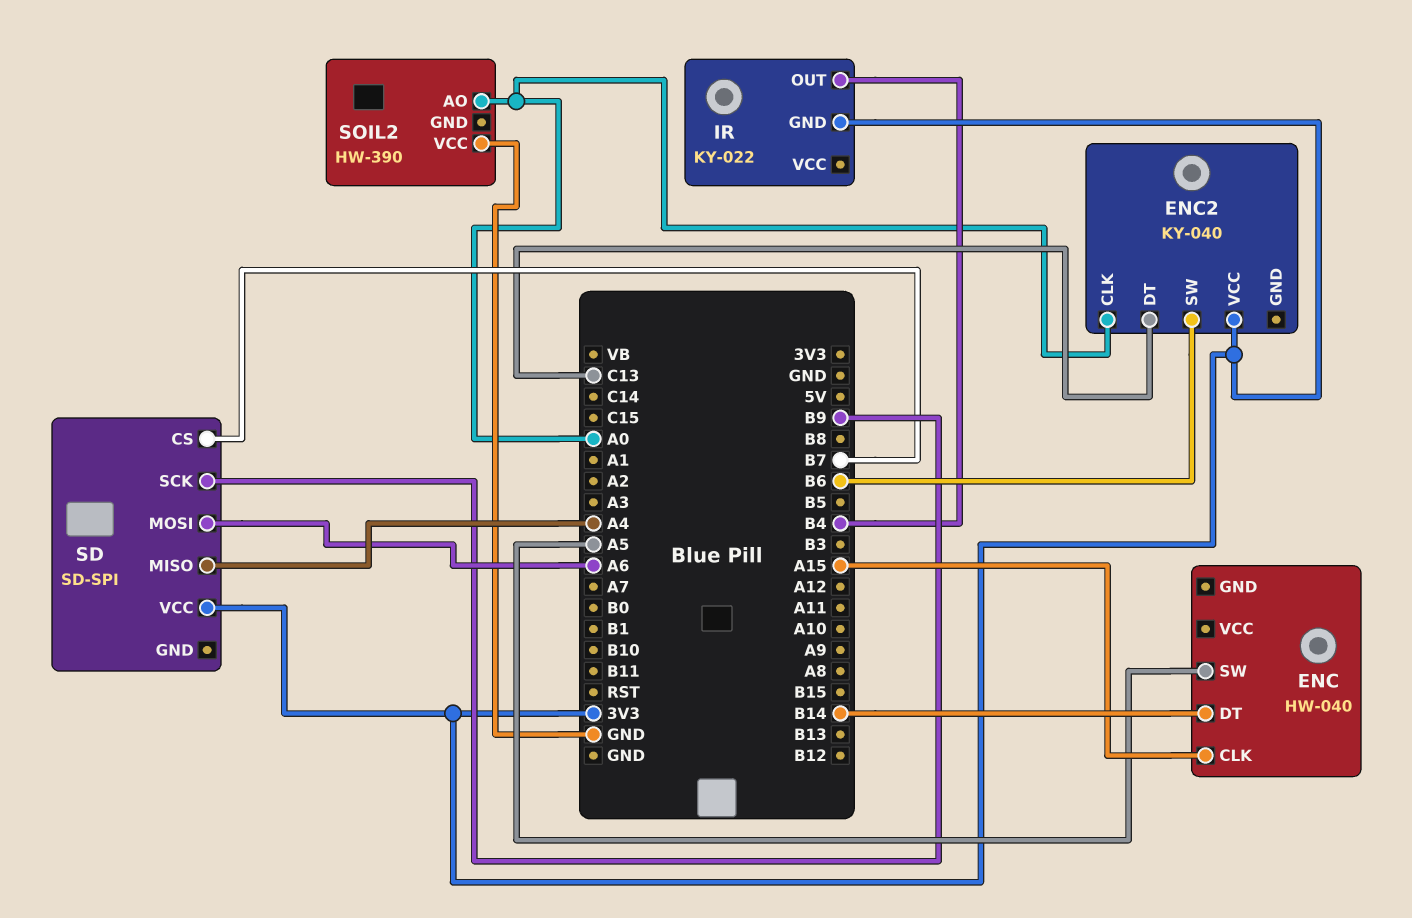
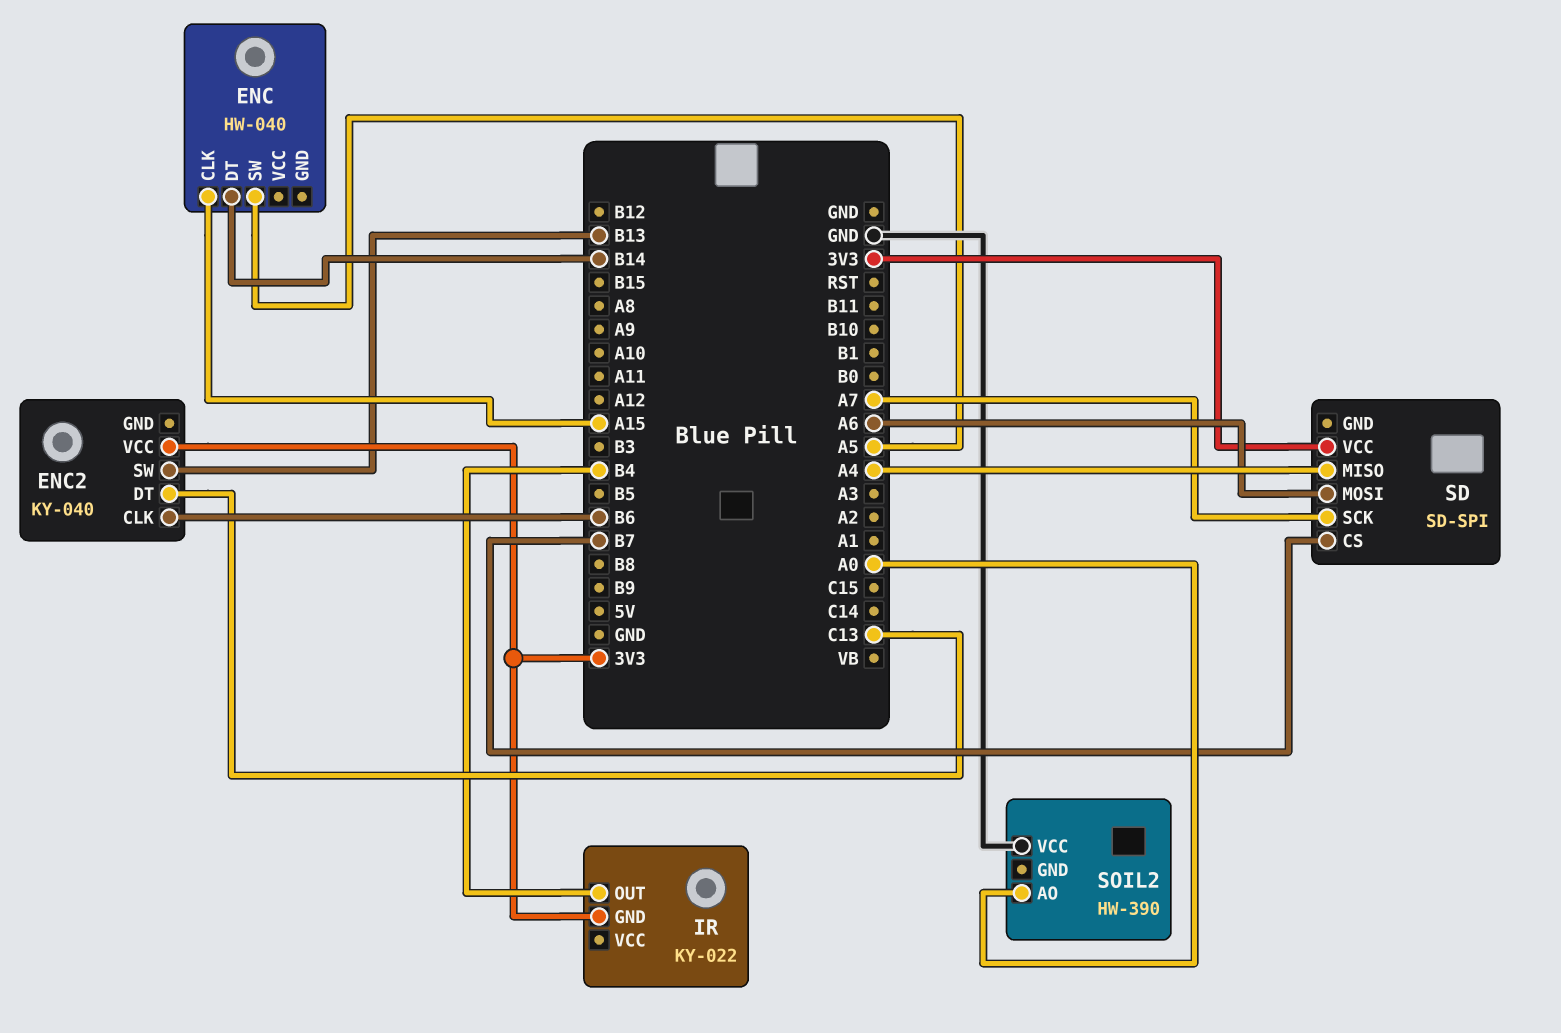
ENC2 pin CLK: A0 -> B6
ENC2 pin SW: B6 -> B13
SD pin SCK: B9 -> A7

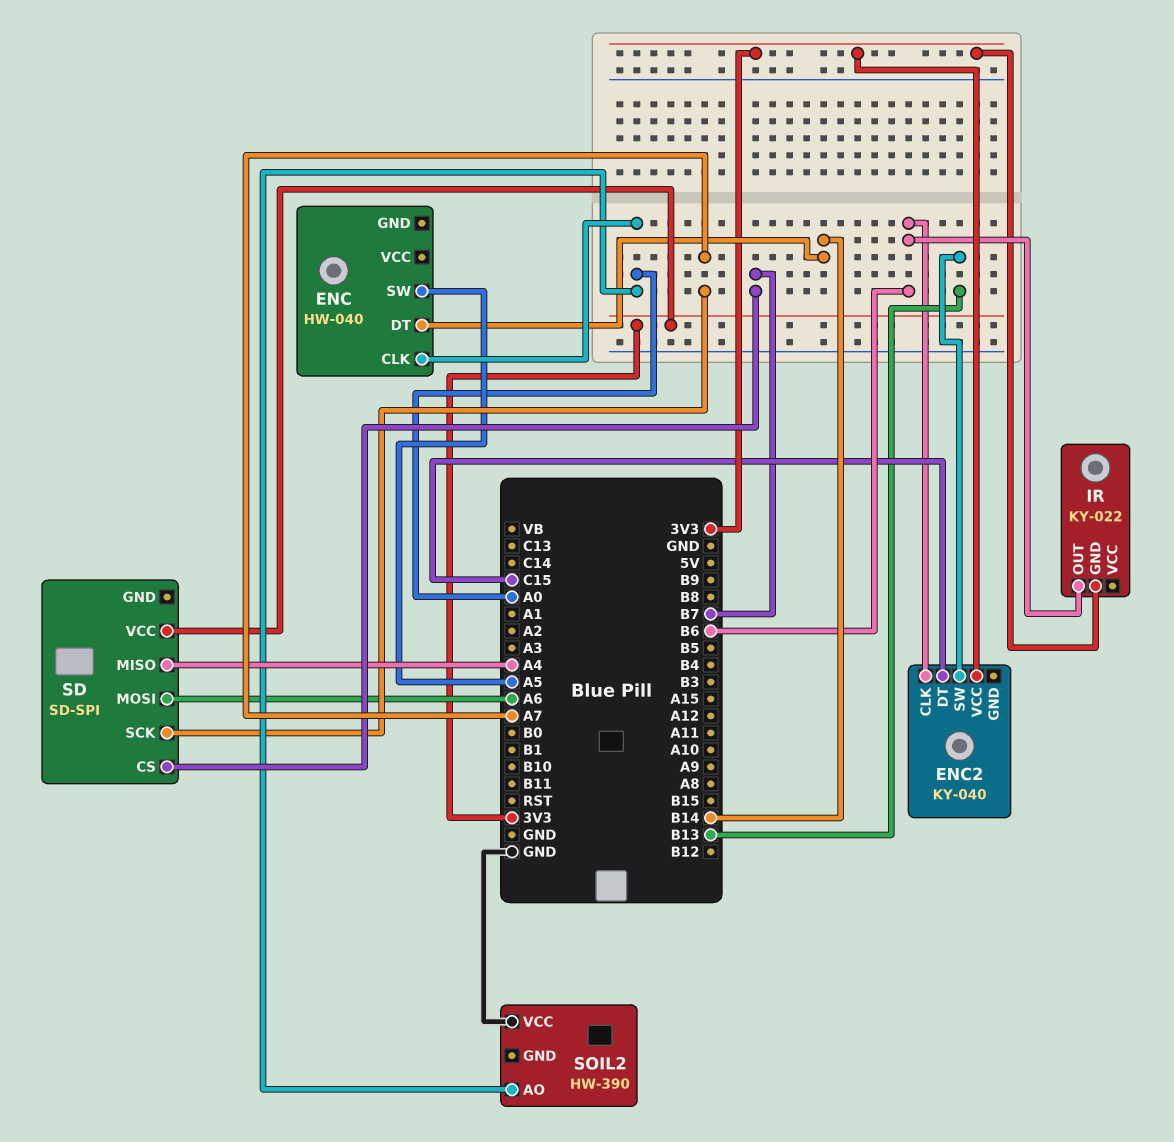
ENC pin CLK: A15 -> A0
ENC2 pin DT: C13 -> C15
IR pin OUT: B4 -> B6

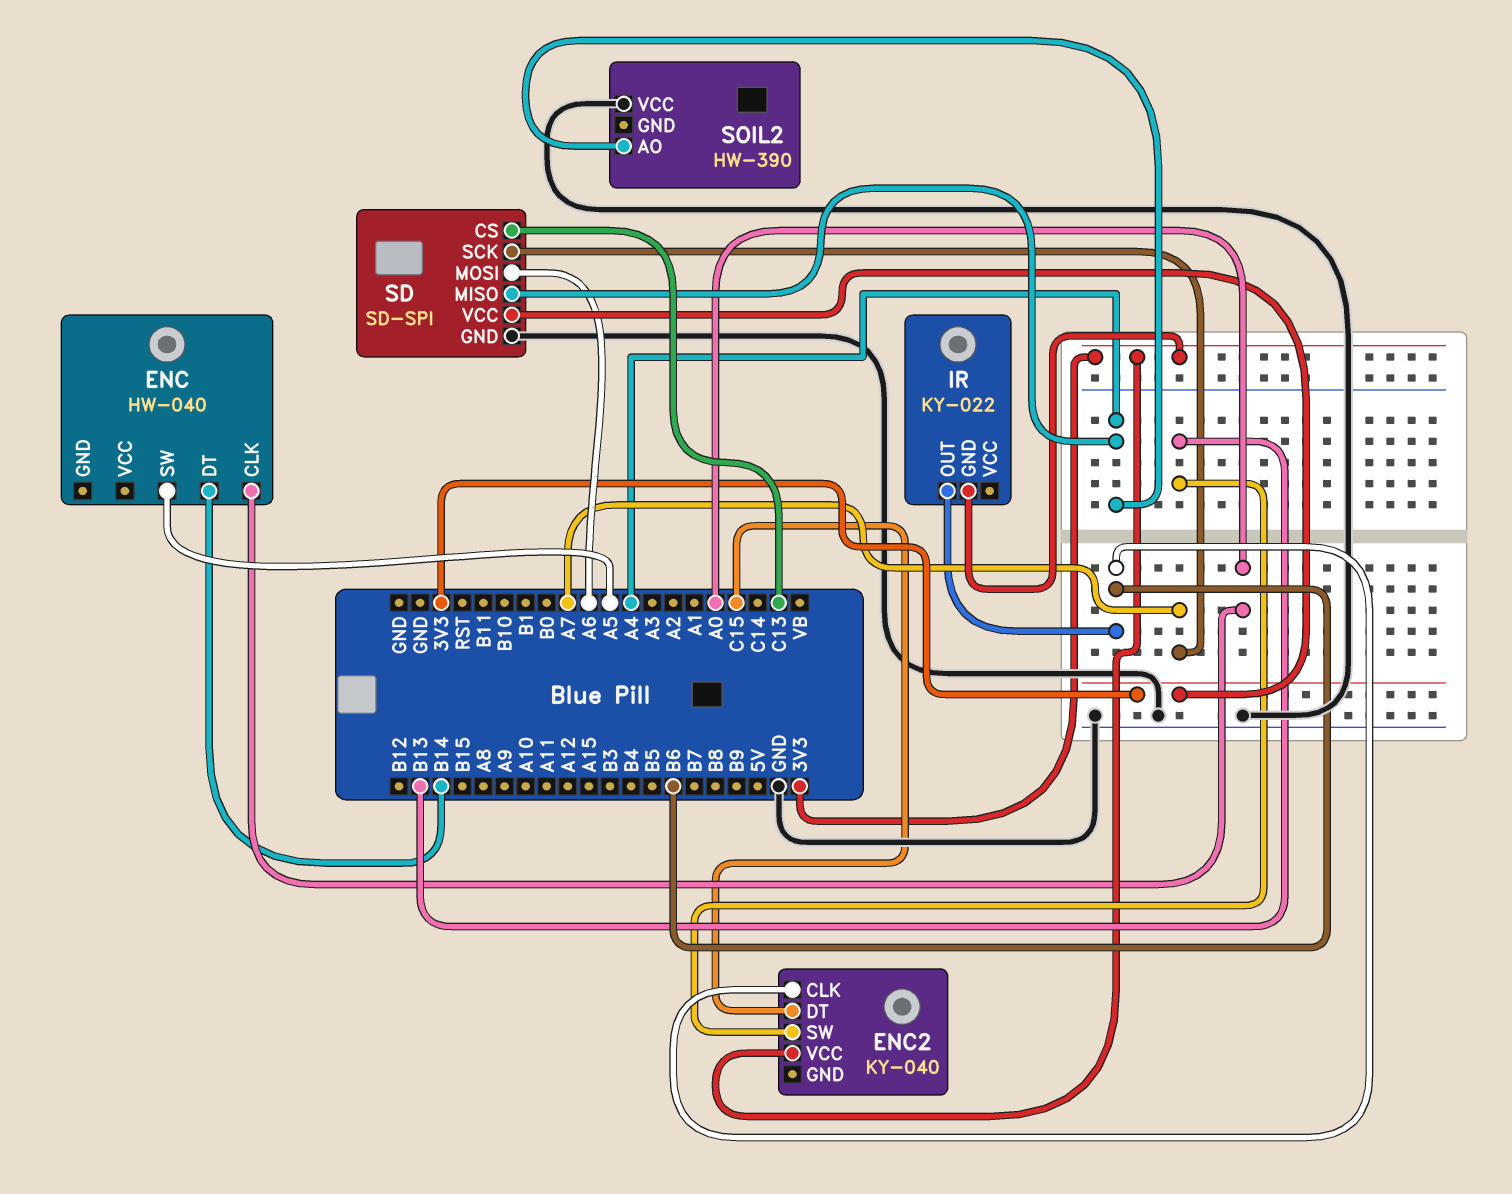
SD pin CS: B7 -> C13
SD pin GND: none -> GND
SOIL2 pin AO: A0 -> A4

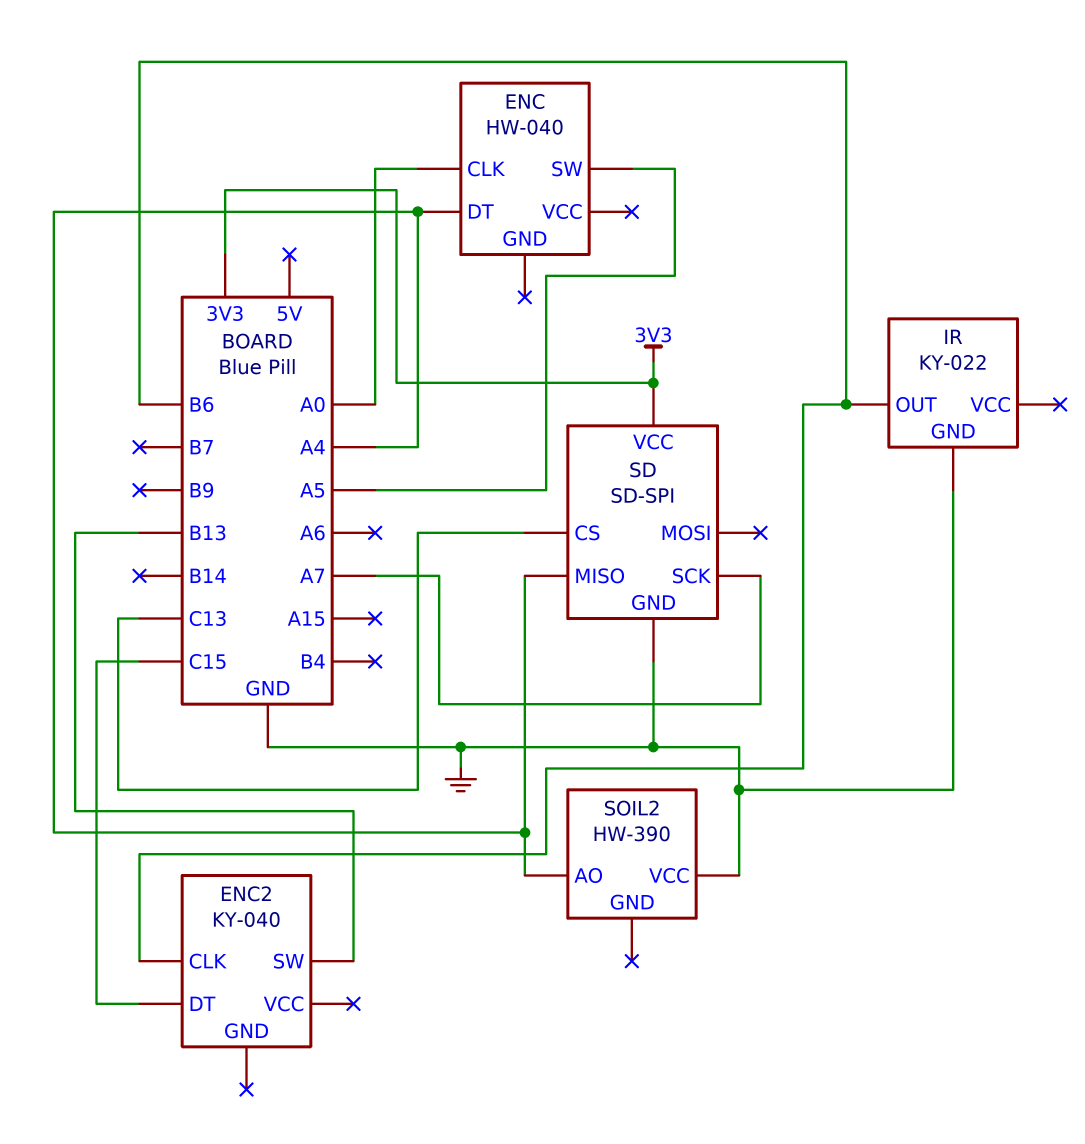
ENC pin DT: B14 -> A4
ENC2 pin VCC: 3V3 -> none
IR pin GND: 3V3 -> GND
SD pin MOSI: A6 -> none

